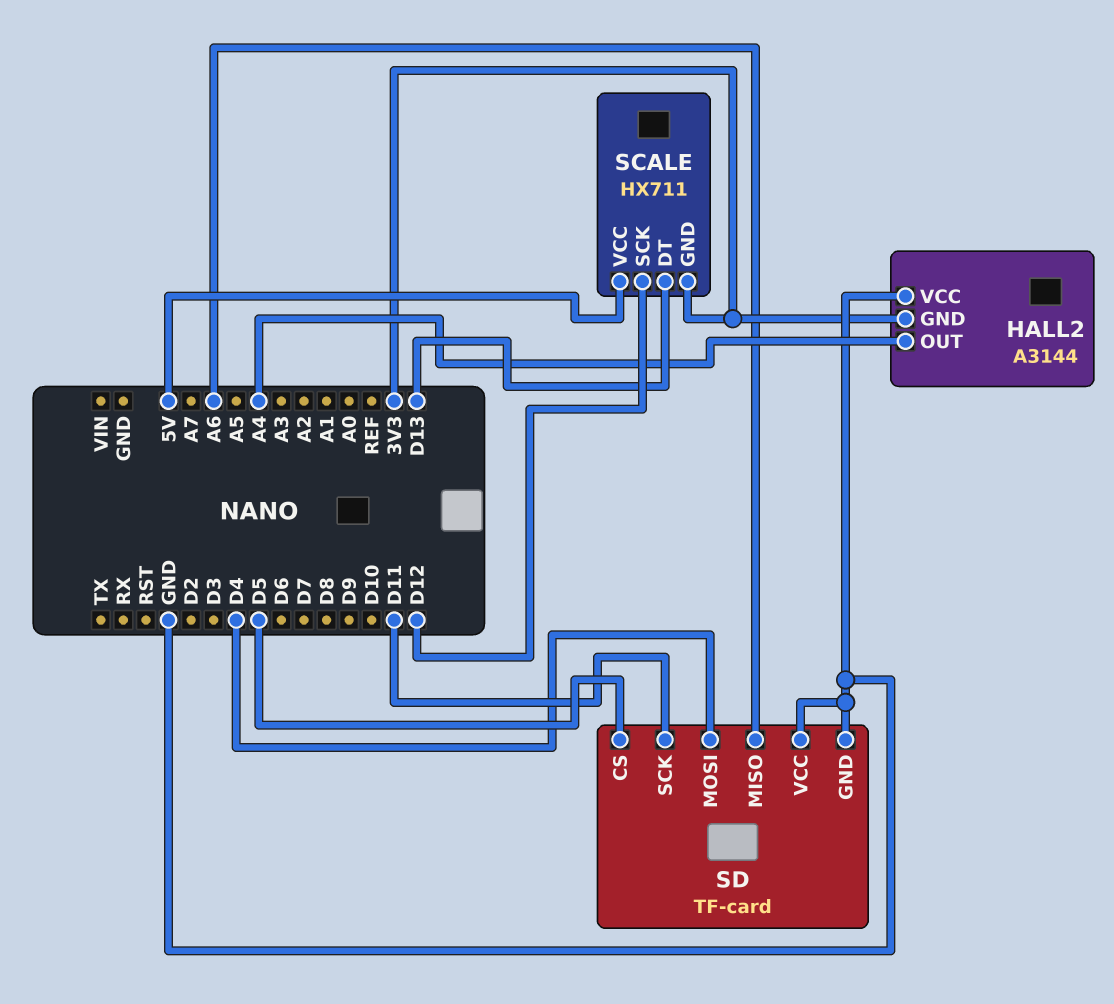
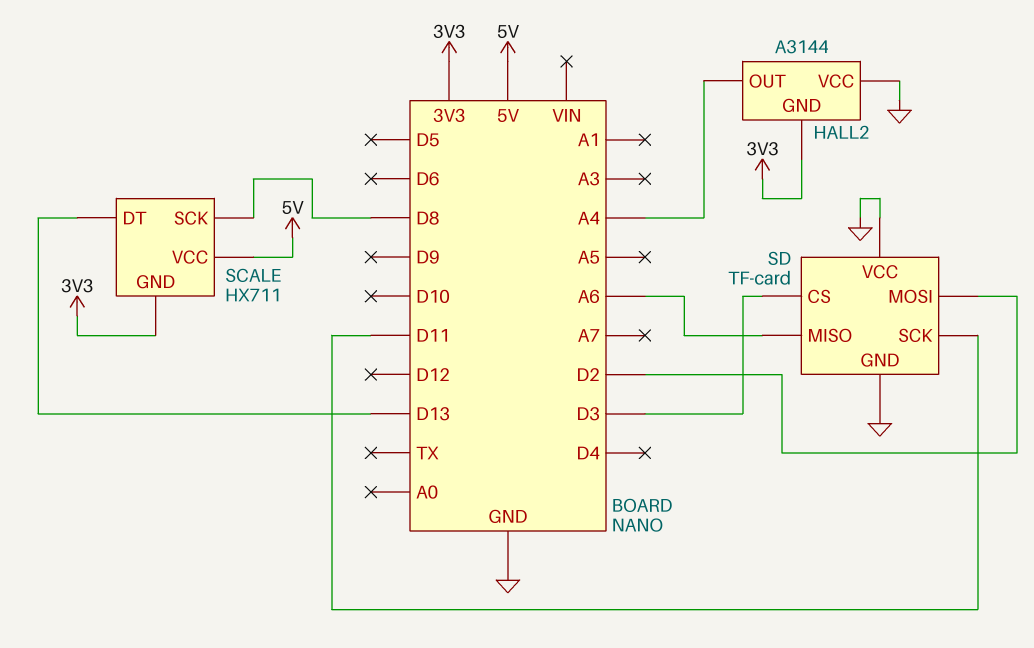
SCALE pin SCK: D12 -> D8
SD pin CS: D5 -> D3
SD pin MOSI: D4 -> D2

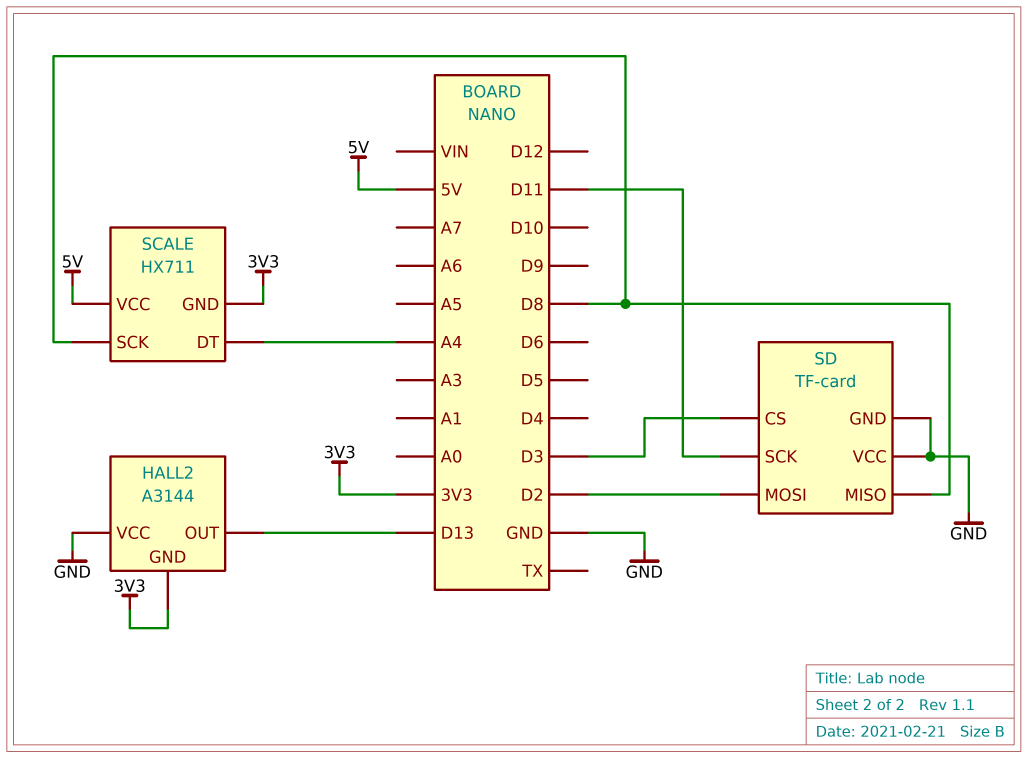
HALL2 pin OUT: A4 -> D13
SCALE pin DT: D13 -> A4
SD pin MISO: A6 -> D8

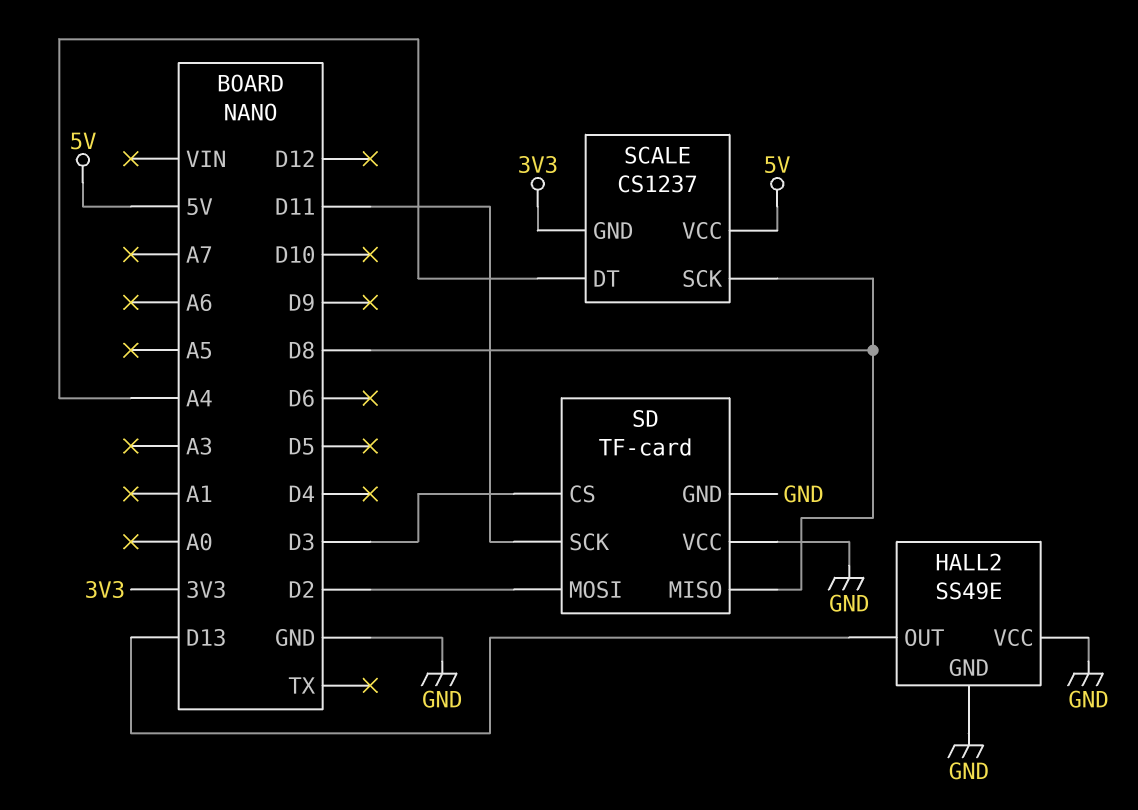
HALL2: A3144 -> SS49E
HALL2 pin GND: 3V3 -> GND
SCALE: HX711 -> CS1237

